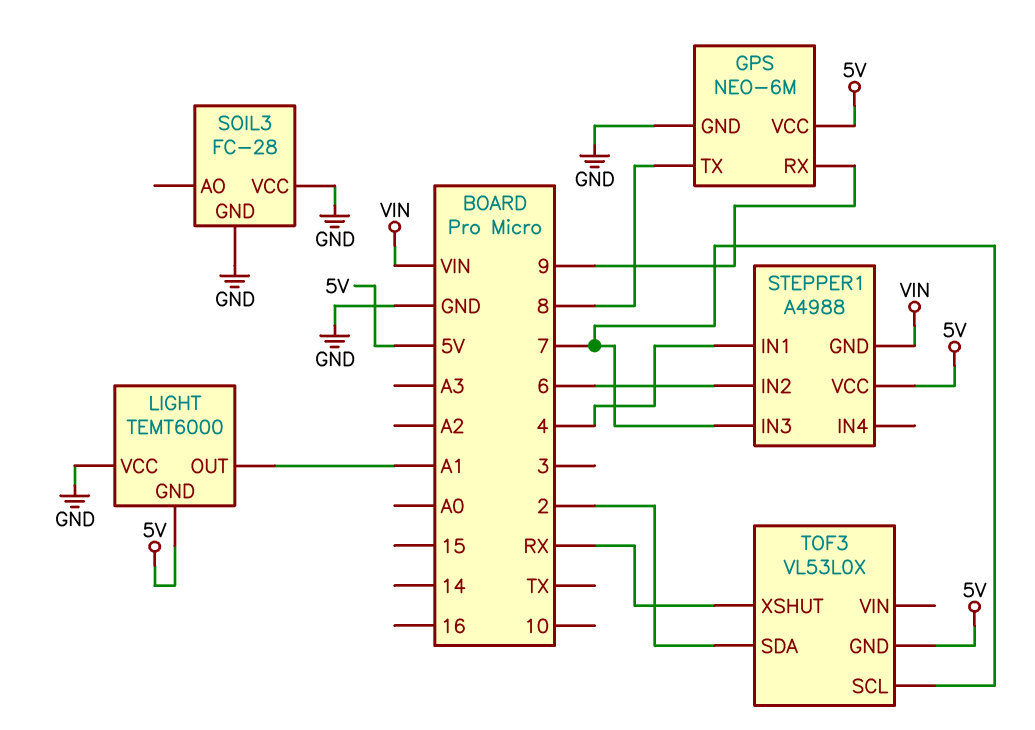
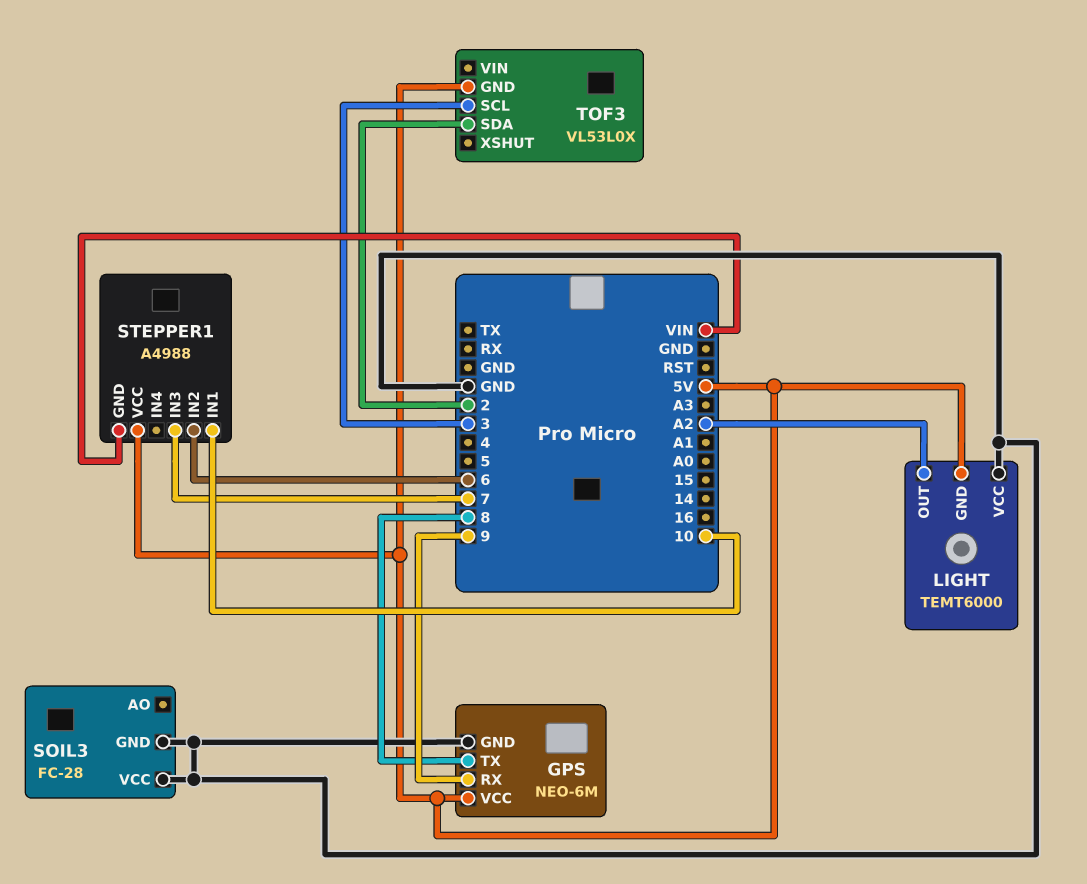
LIGHT pin OUT: A1 -> A2
STEPPER1 pin IN1: 4 -> 10
TOF3 pin SCL: 7 -> 3
TOF3 pin XSHUT: RX -> none

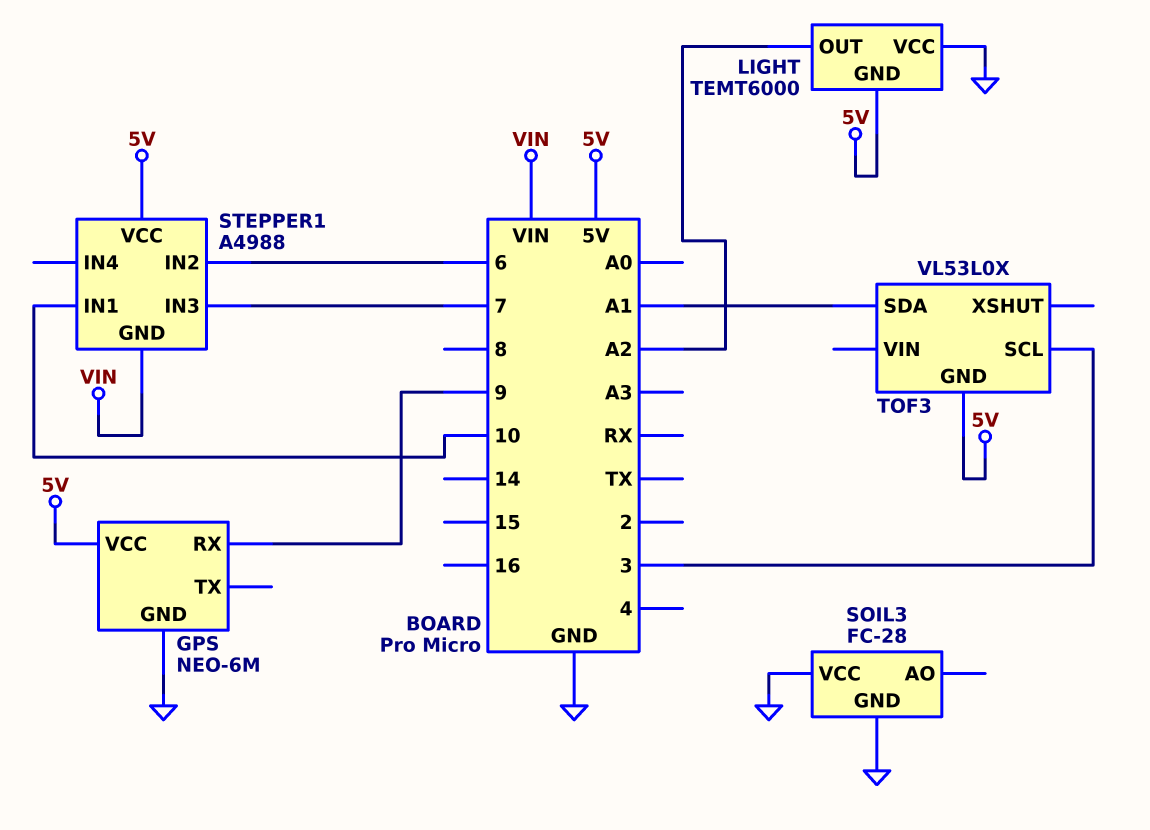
GPS pin TX: 8 -> none
TOF3 pin SDA: 2 -> A1

